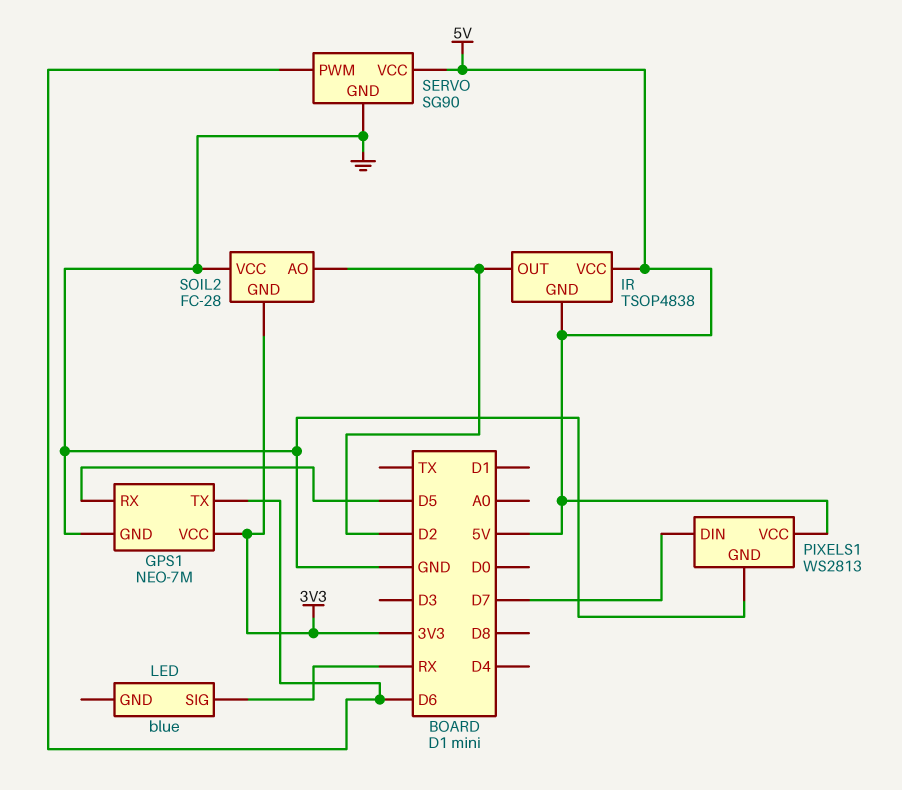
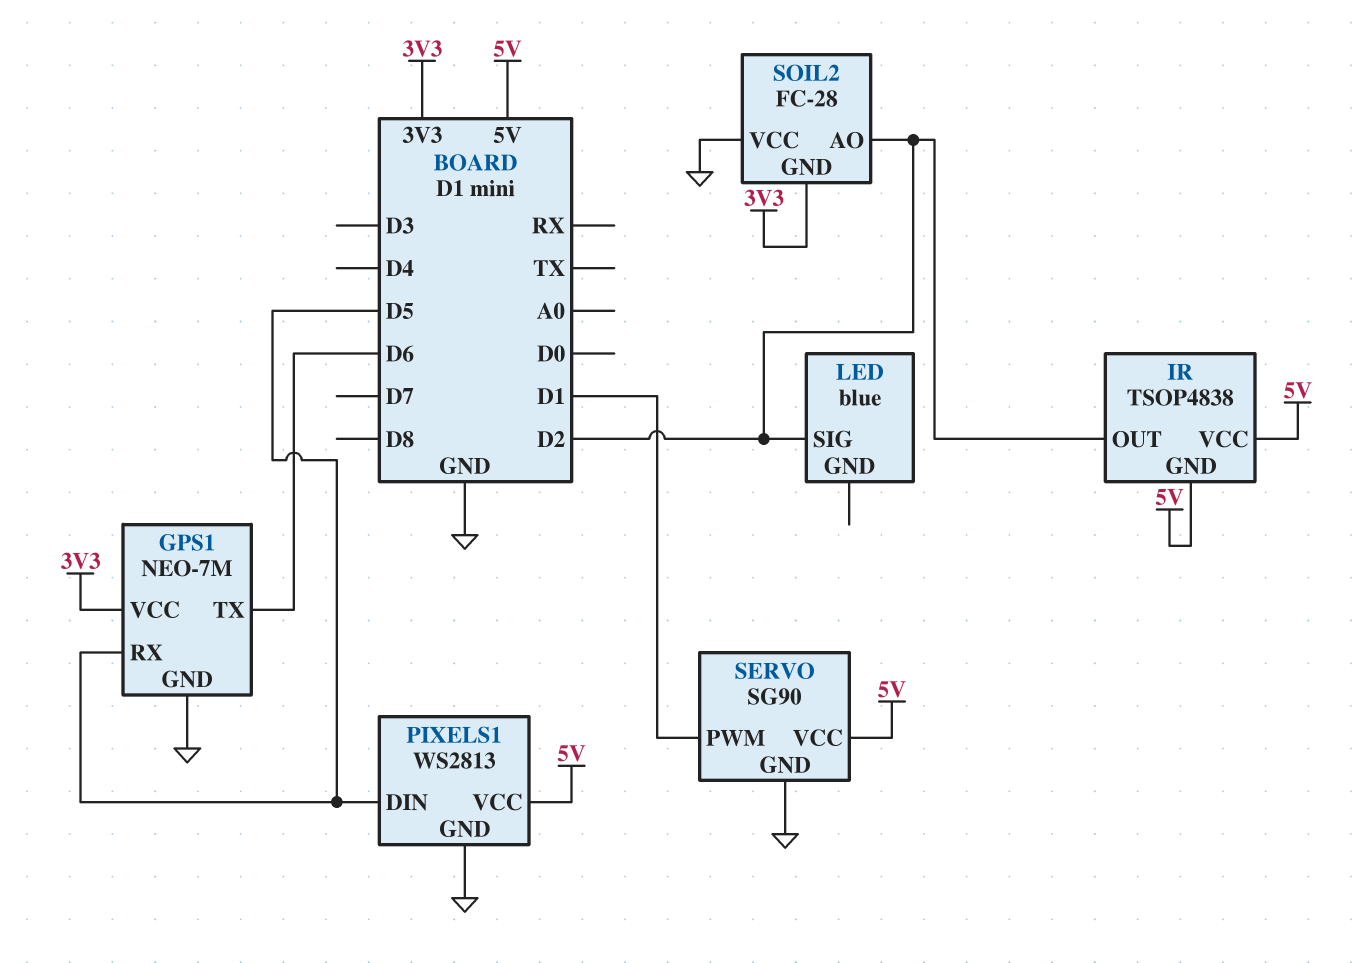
LED pin SIG: RX -> D2
PIXELS1 pin DIN: D7 -> D5
SERVO pin PWM: D6 -> D1

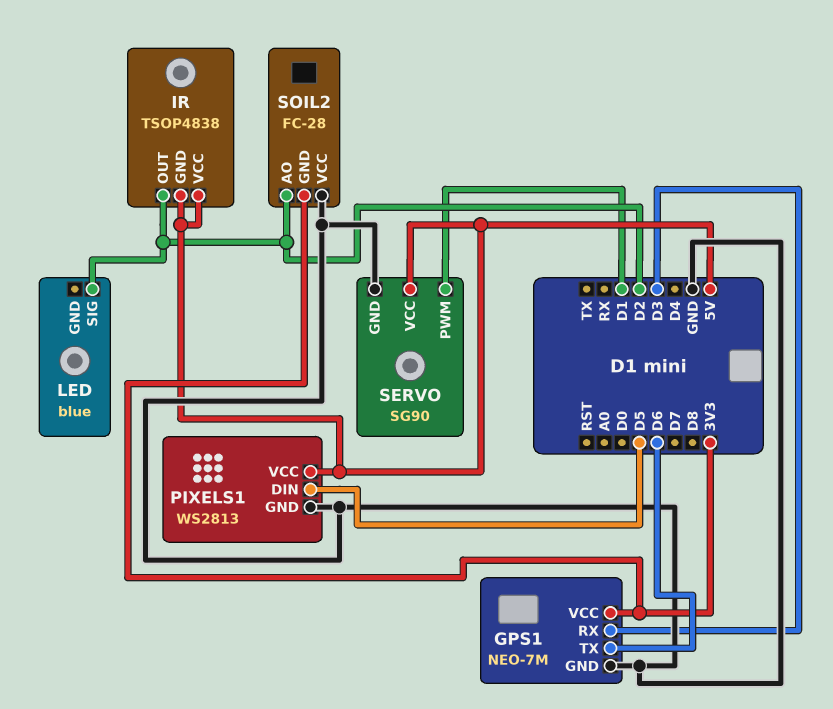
GPS1 pin RX: D5 -> D3

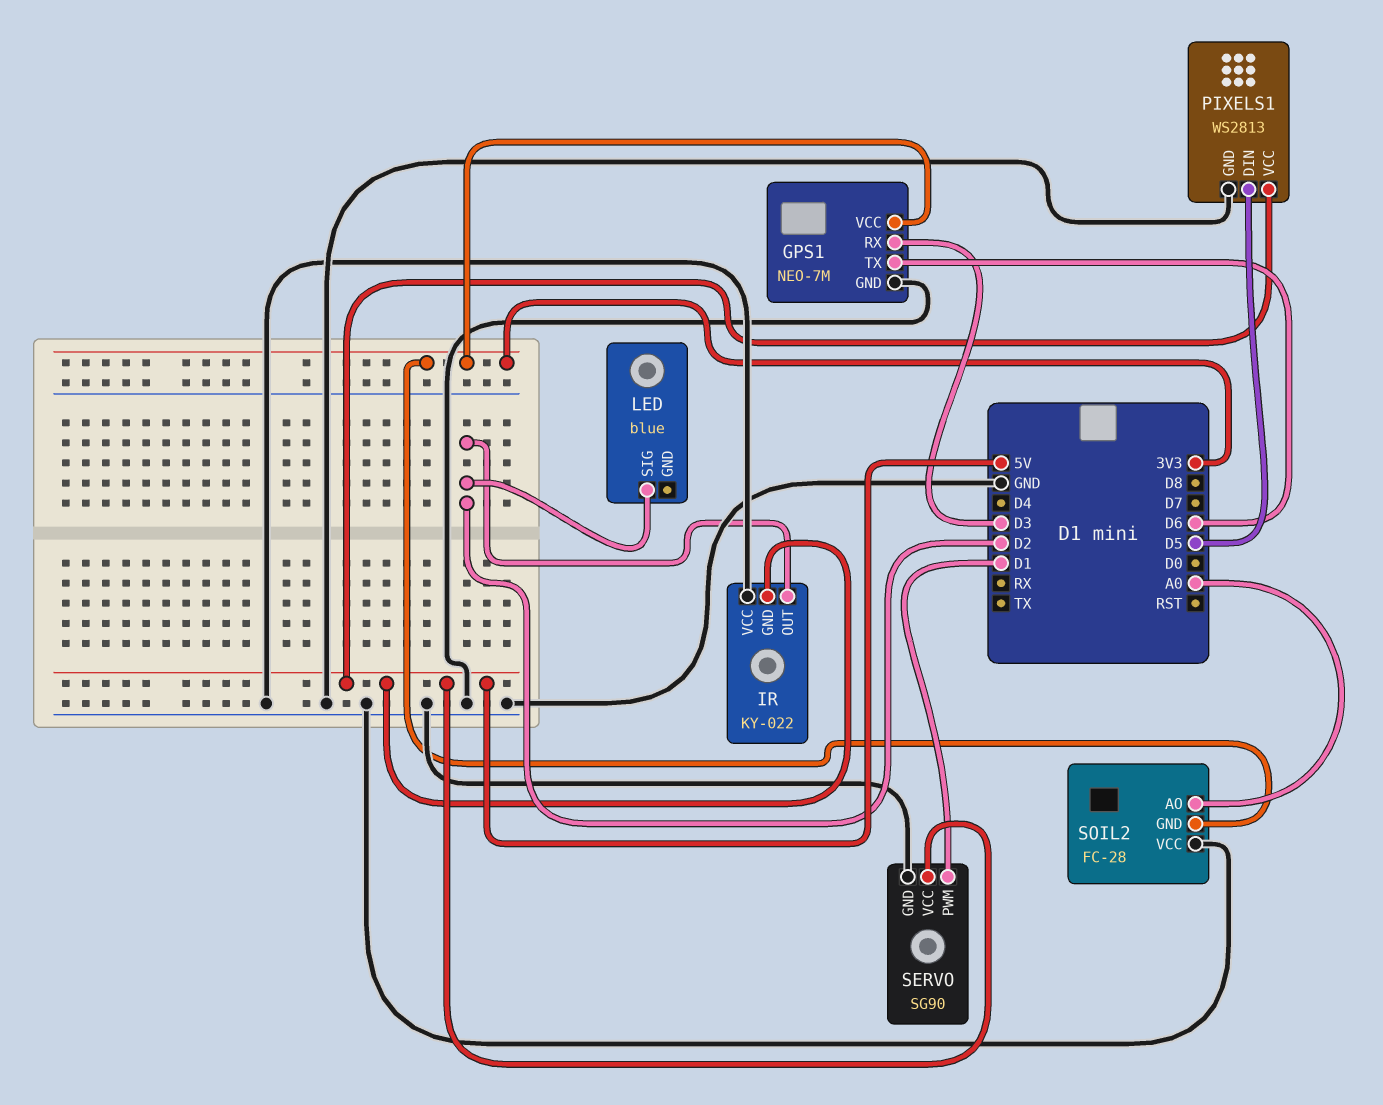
IR: TSOP4838 -> KY-022
IR pin VCC: 5V -> GND
SOIL2 pin AO: D2 -> A0

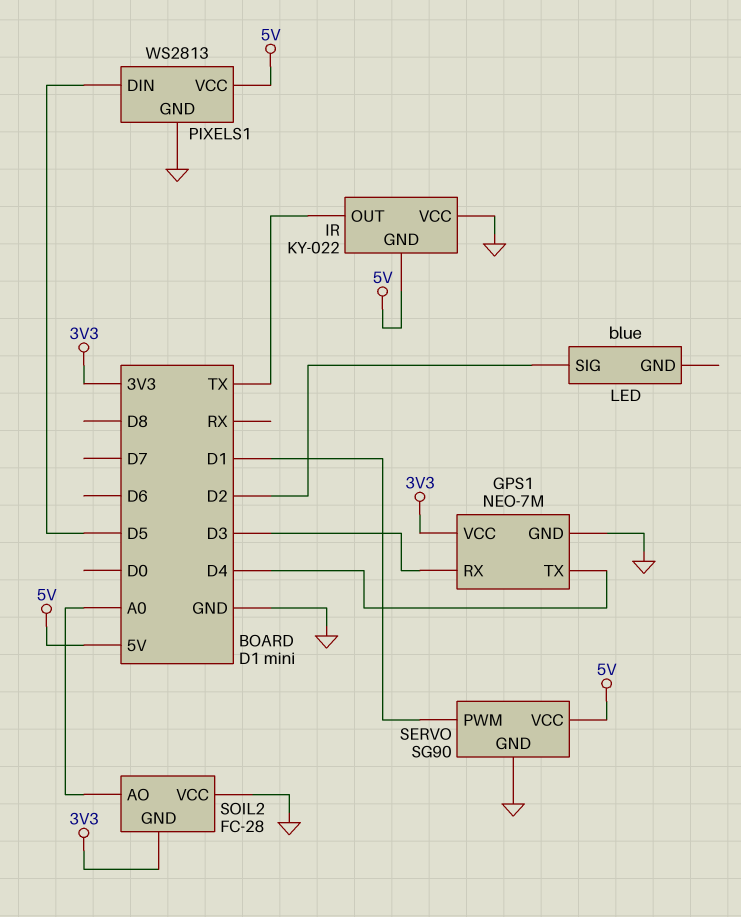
GPS1 pin TX: D6 -> D4
IR pin OUT: D2 -> TX

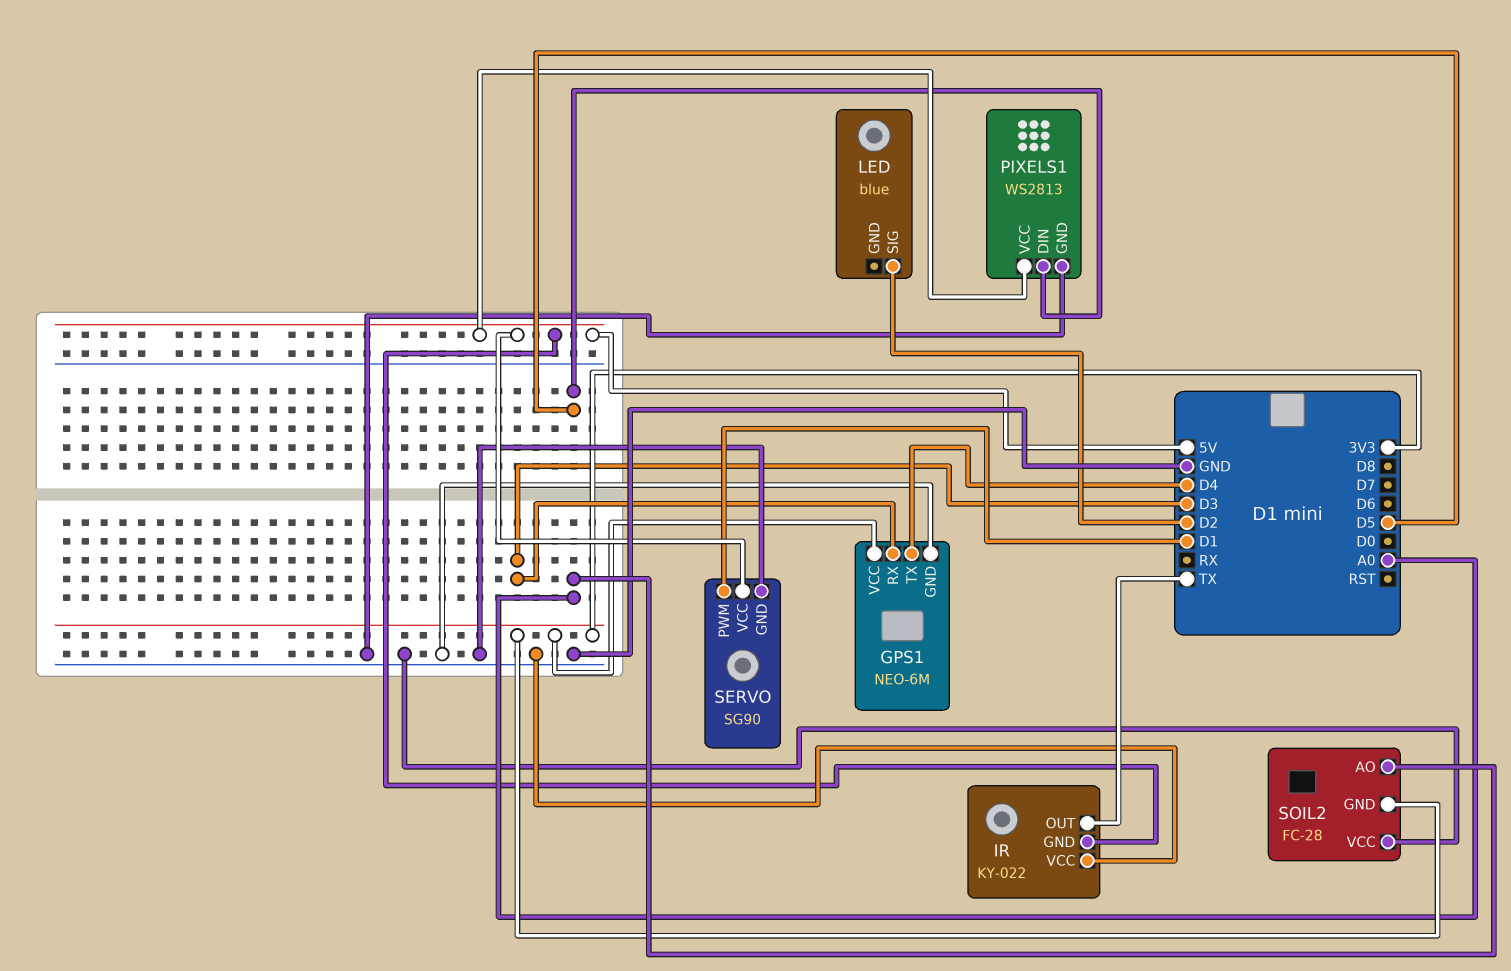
GPS1: NEO-7M -> NEO-6M

